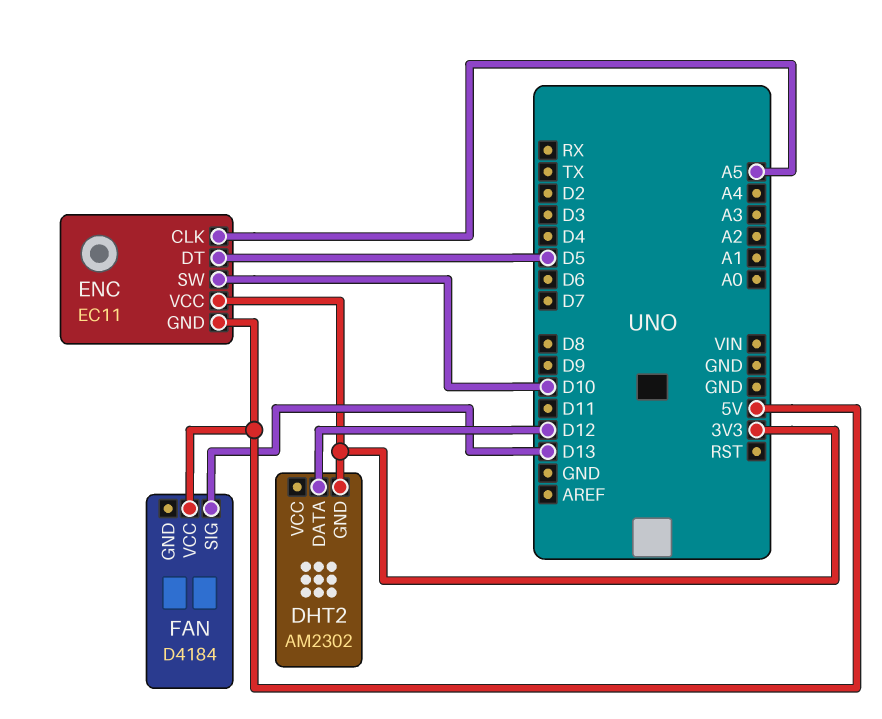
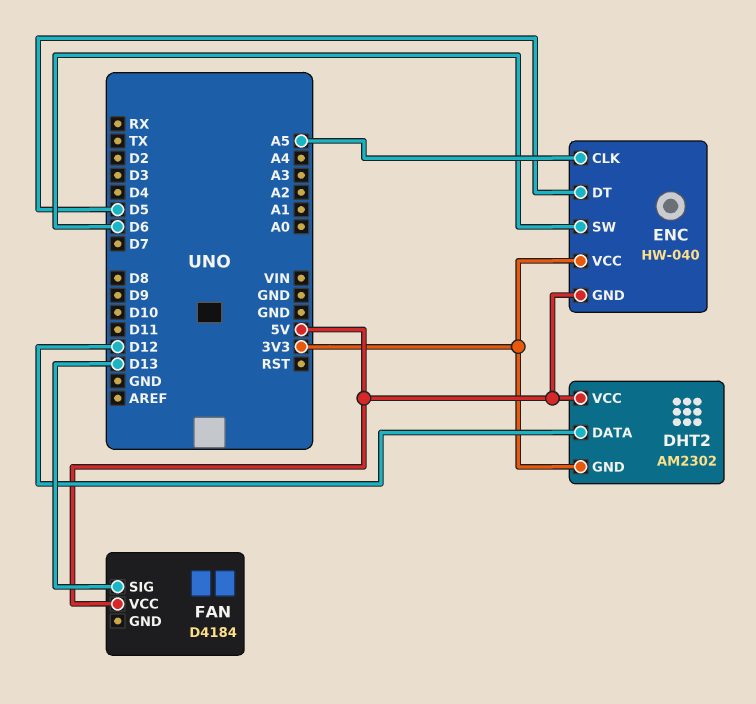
DHT2 pin VCC: none -> 5V
ENC: EC11 -> HW-040
ENC pin SW: D10 -> D6

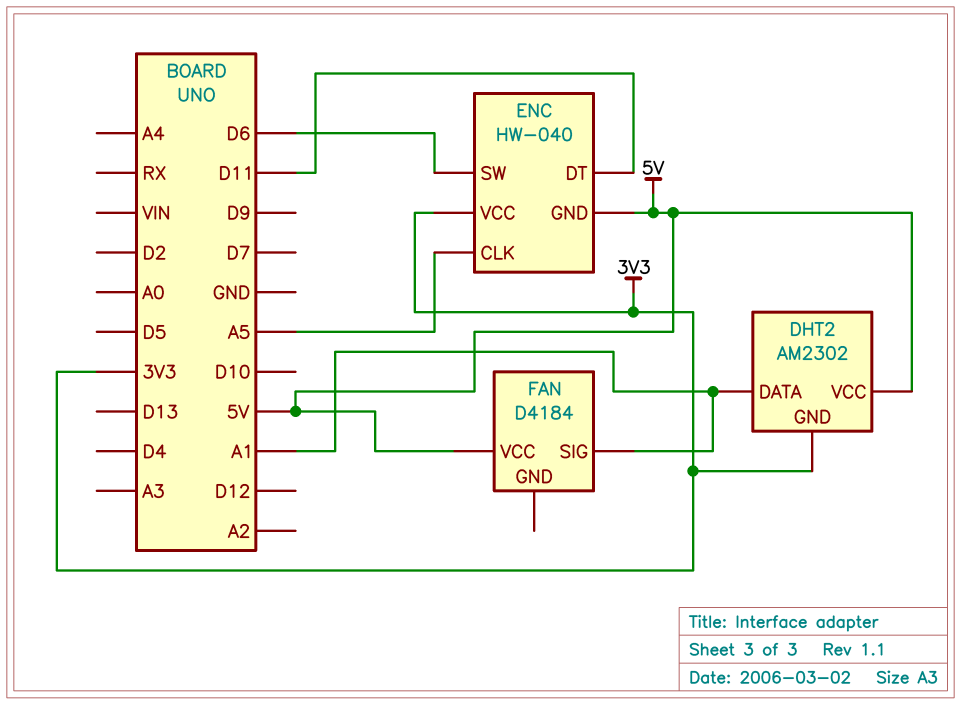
DHT2 pin DATA: D12 -> A1
ENC pin DT: D5 -> D11
FAN pin SIG: D13 -> A1

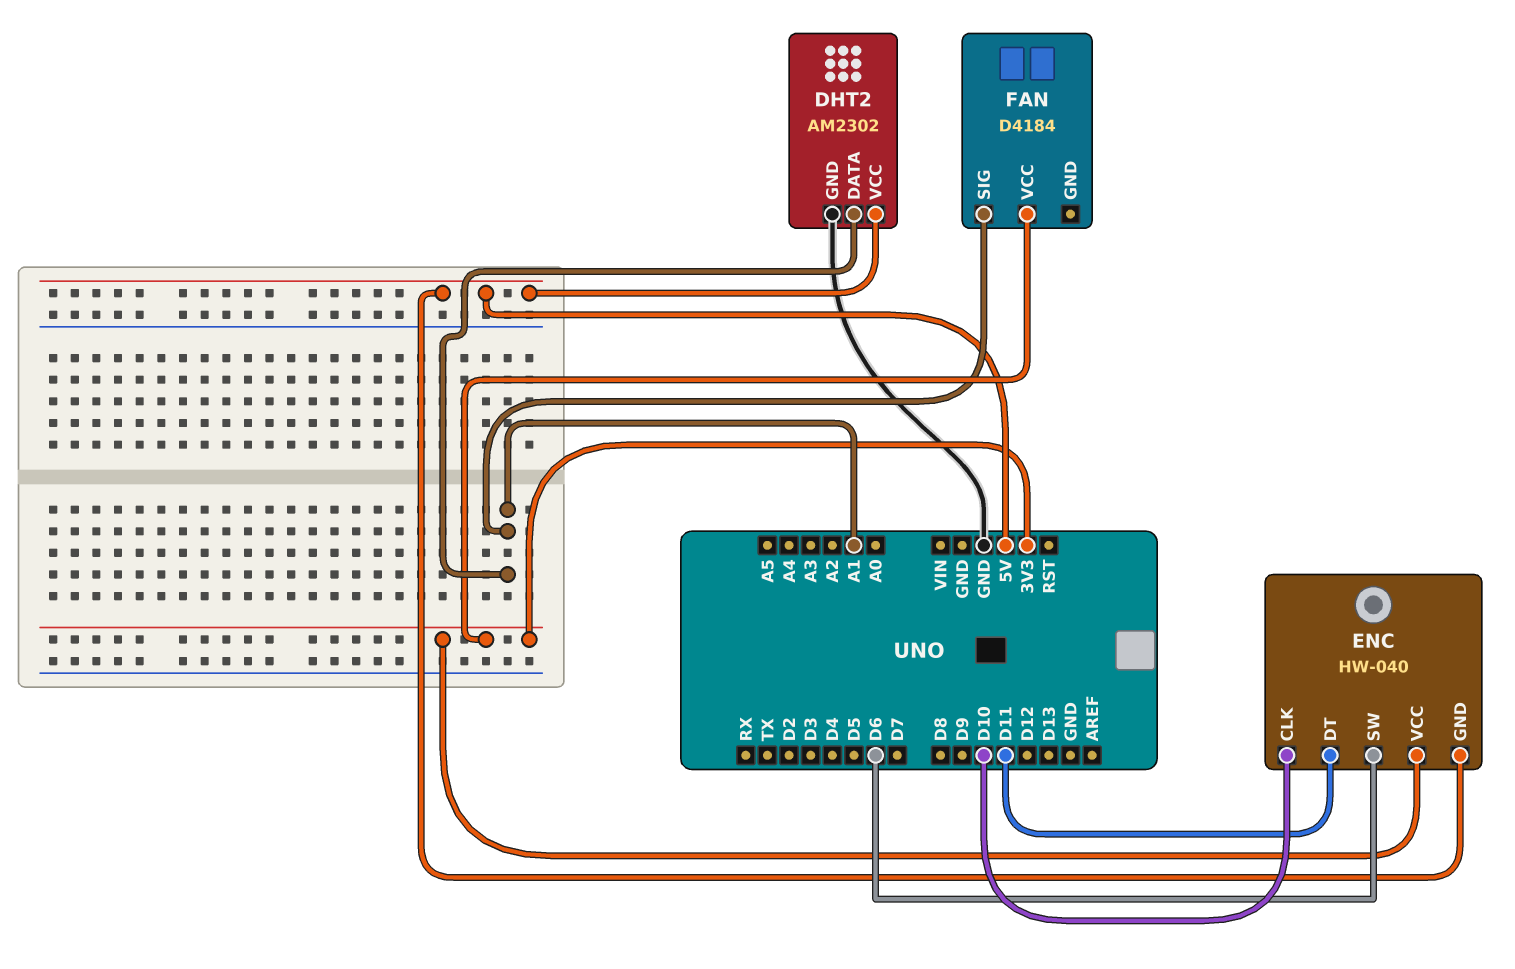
DHT2 pin GND: 3V3 -> GND
ENC pin CLK: A5 -> D10
FAN pin VCC: 5V -> 3V3

